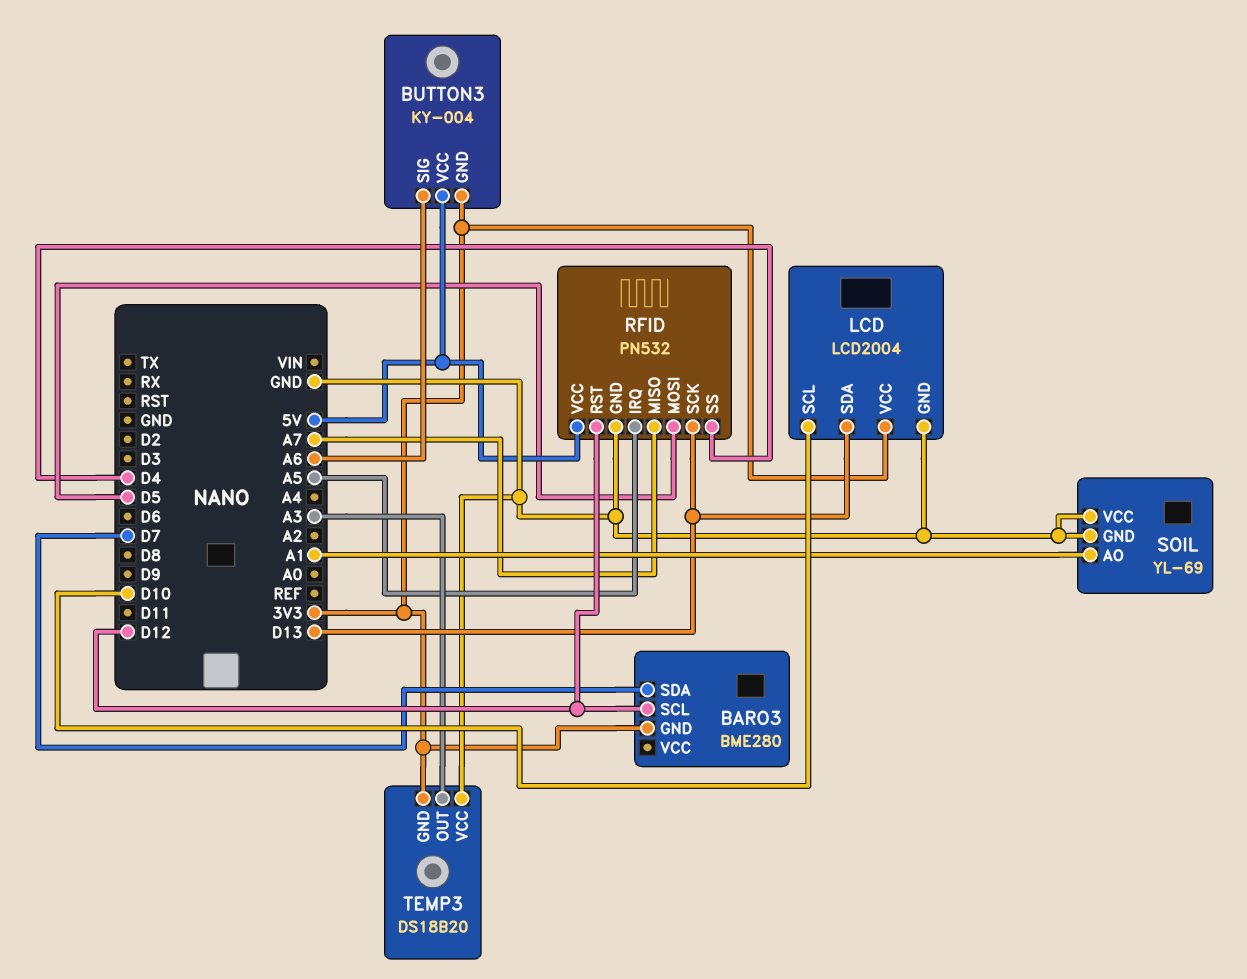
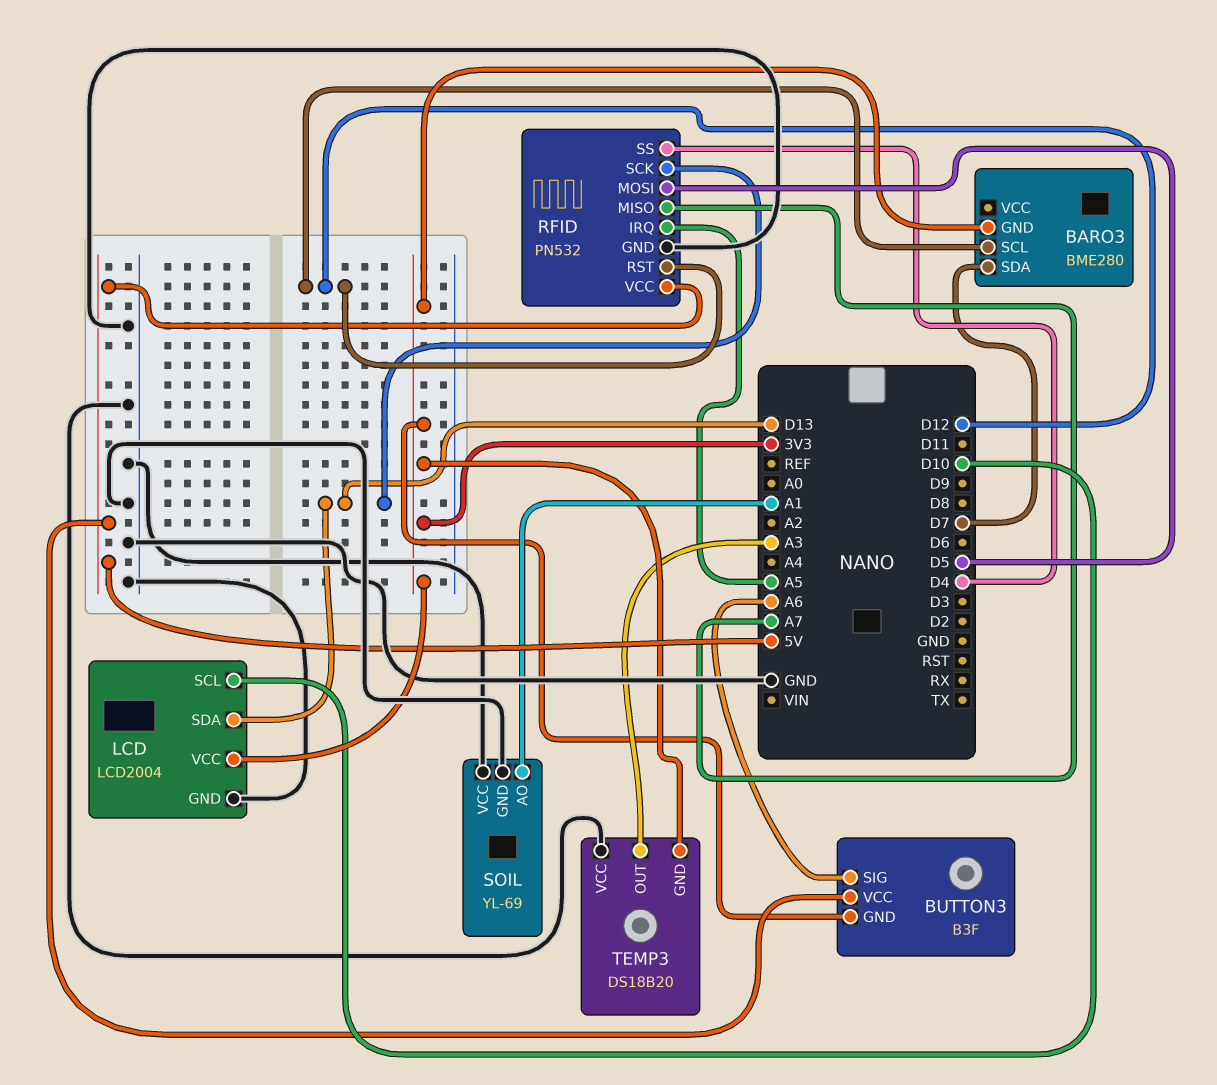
BUTTON3: KY-004 -> B3F

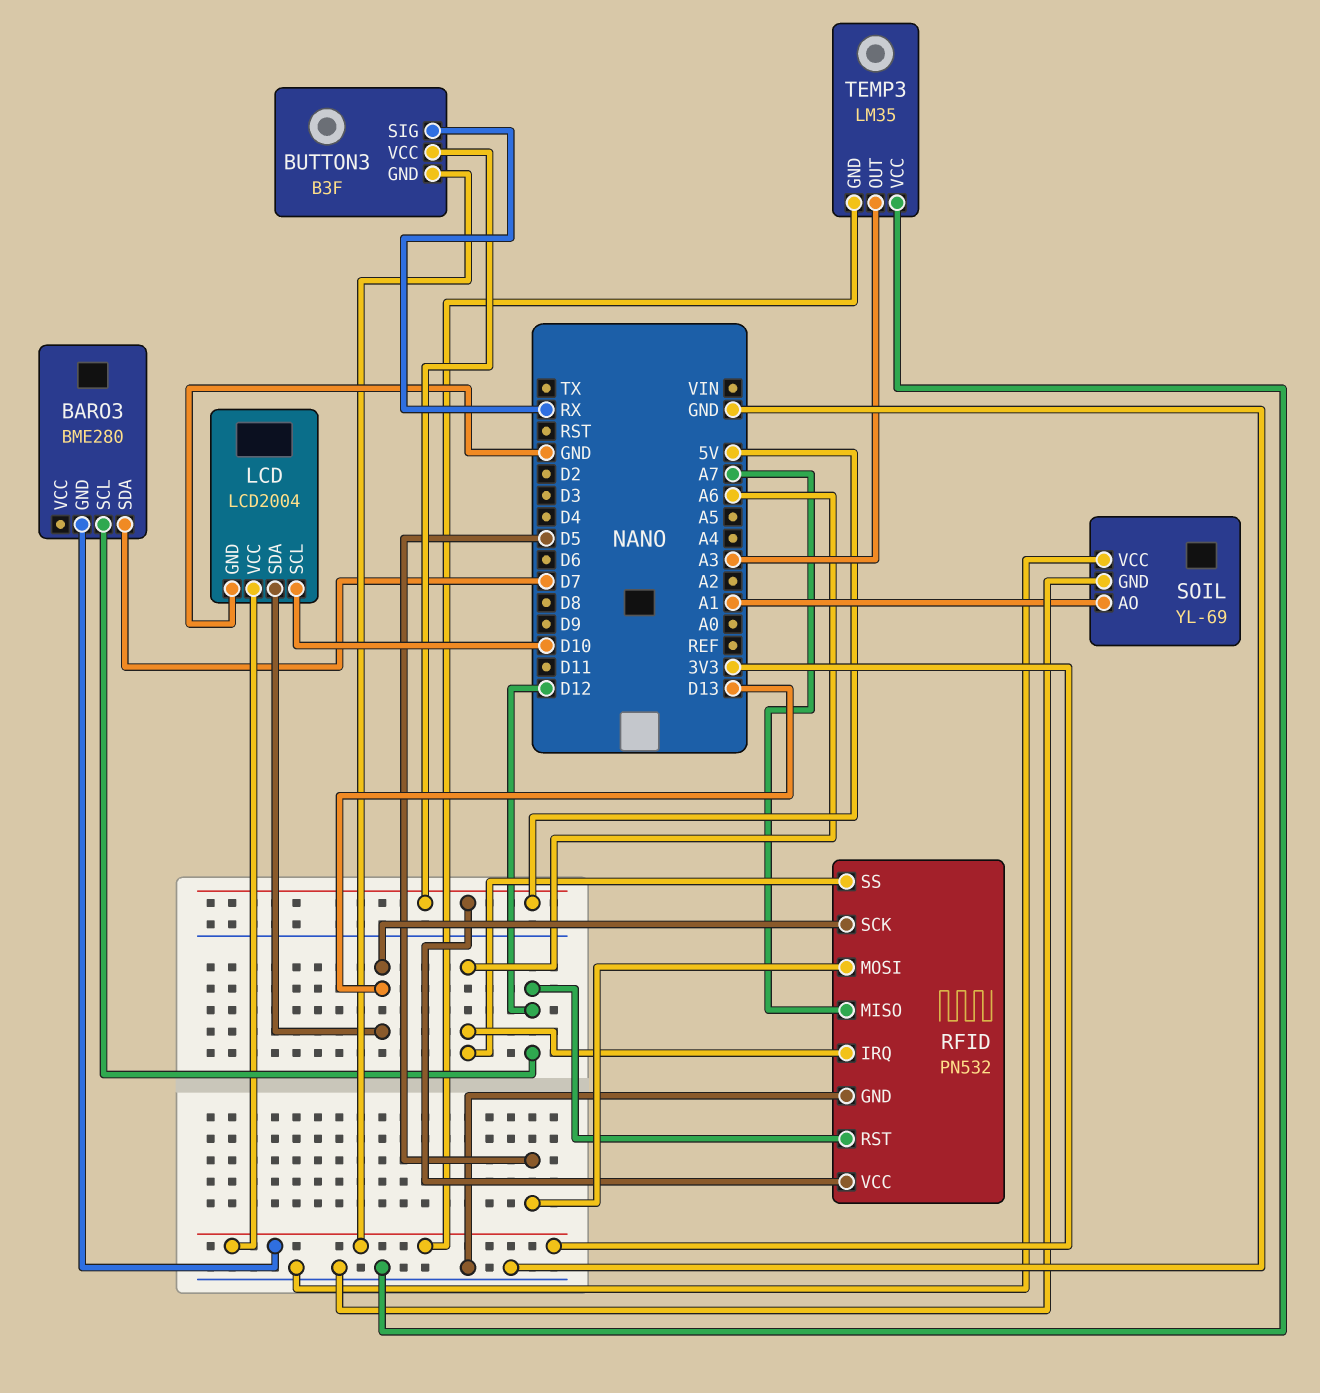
BUTTON3 pin SIG: A6 -> RX
RFID pin IRQ: A5 -> A6
RFID pin SS: D4 -> A6
TEMP3: DS18B20 -> LM35

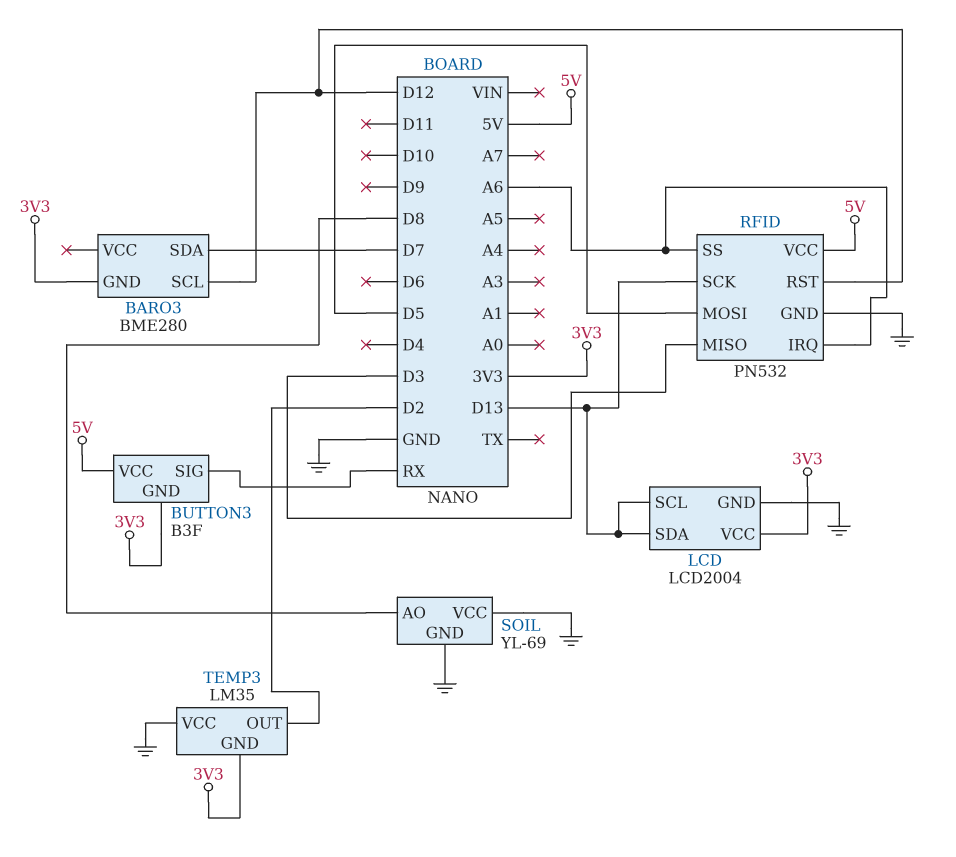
LCD pin SCL: D10 -> D13
RFID pin MISO: A7 -> D3
SOIL pin AO: A1 -> D8
TEMP3 pin OUT: A3 -> D2

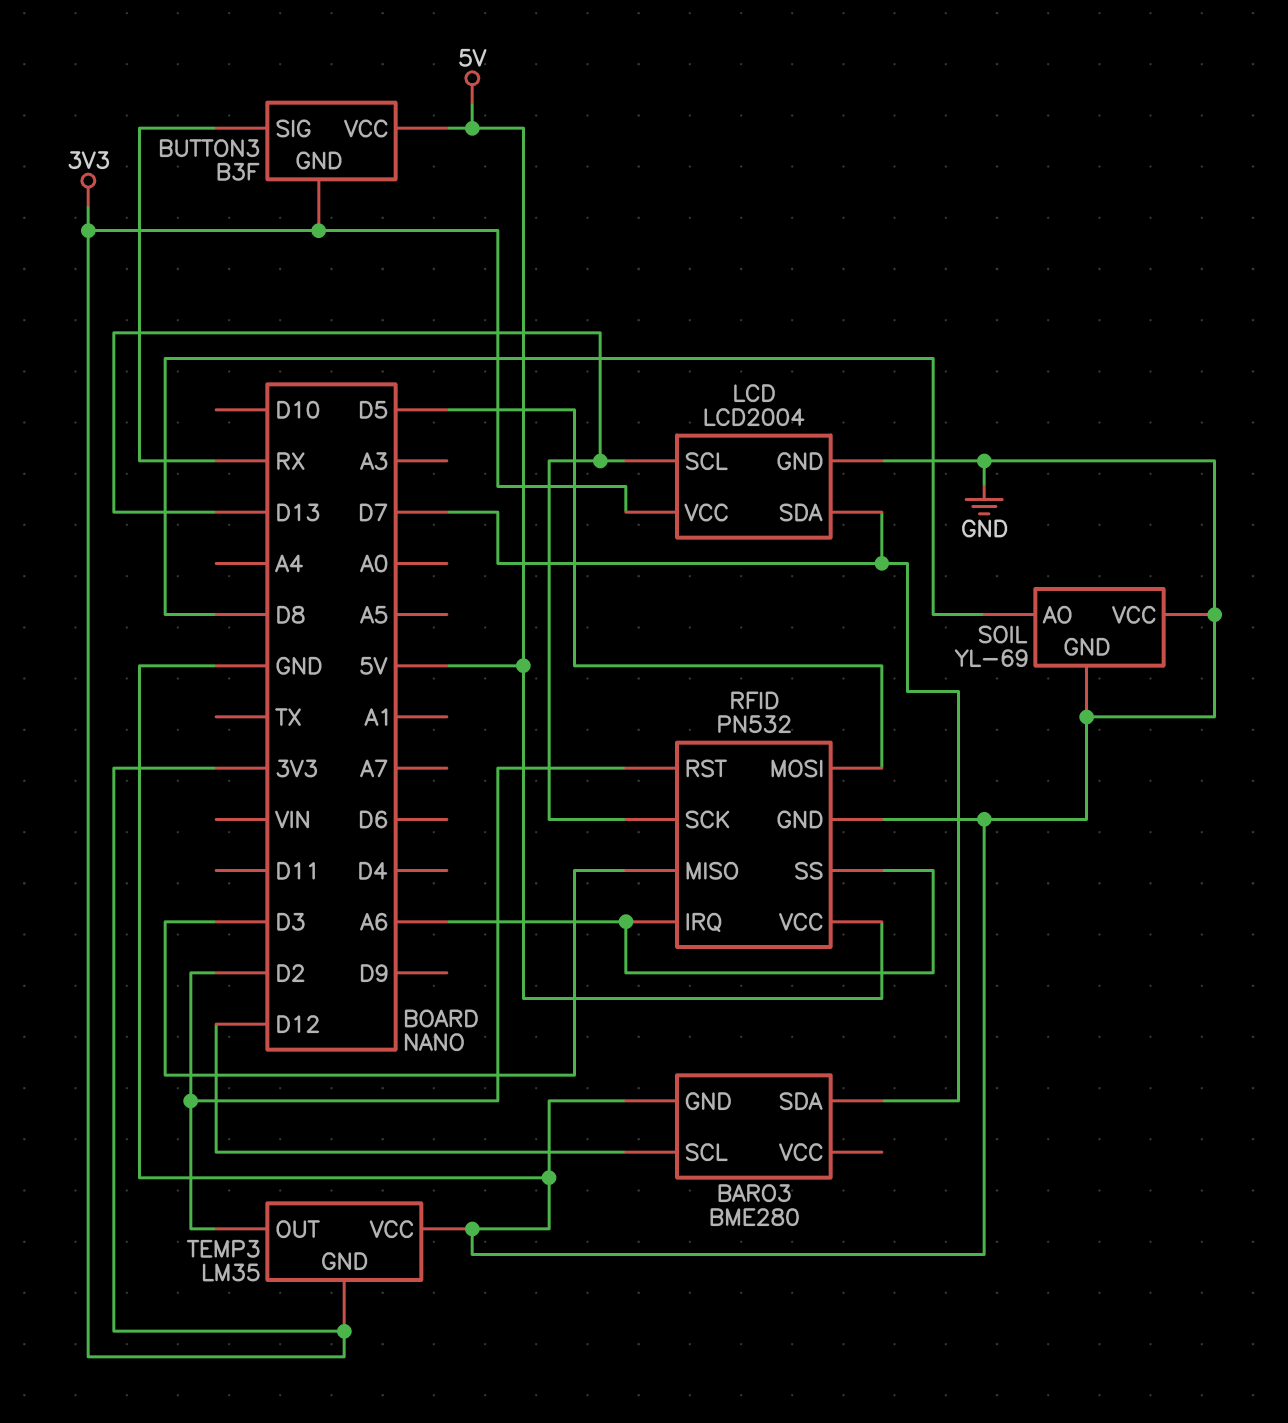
BARO3 pin GND: 3V3 -> GND
LCD pin SDA: D13 -> D7
RFID pin RST: D12 -> D2

